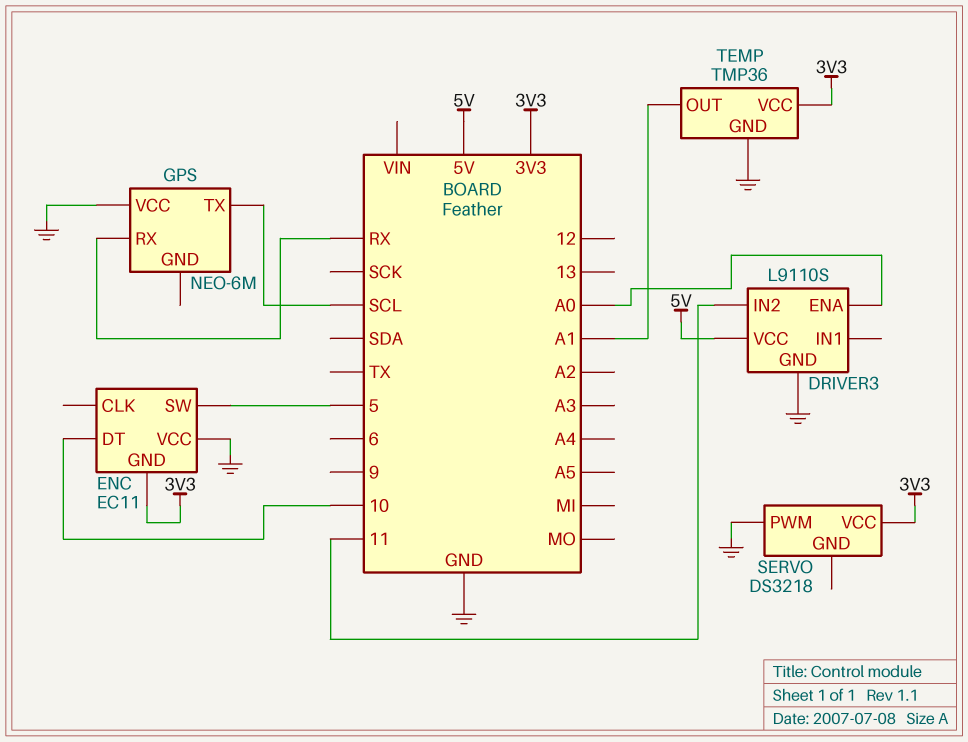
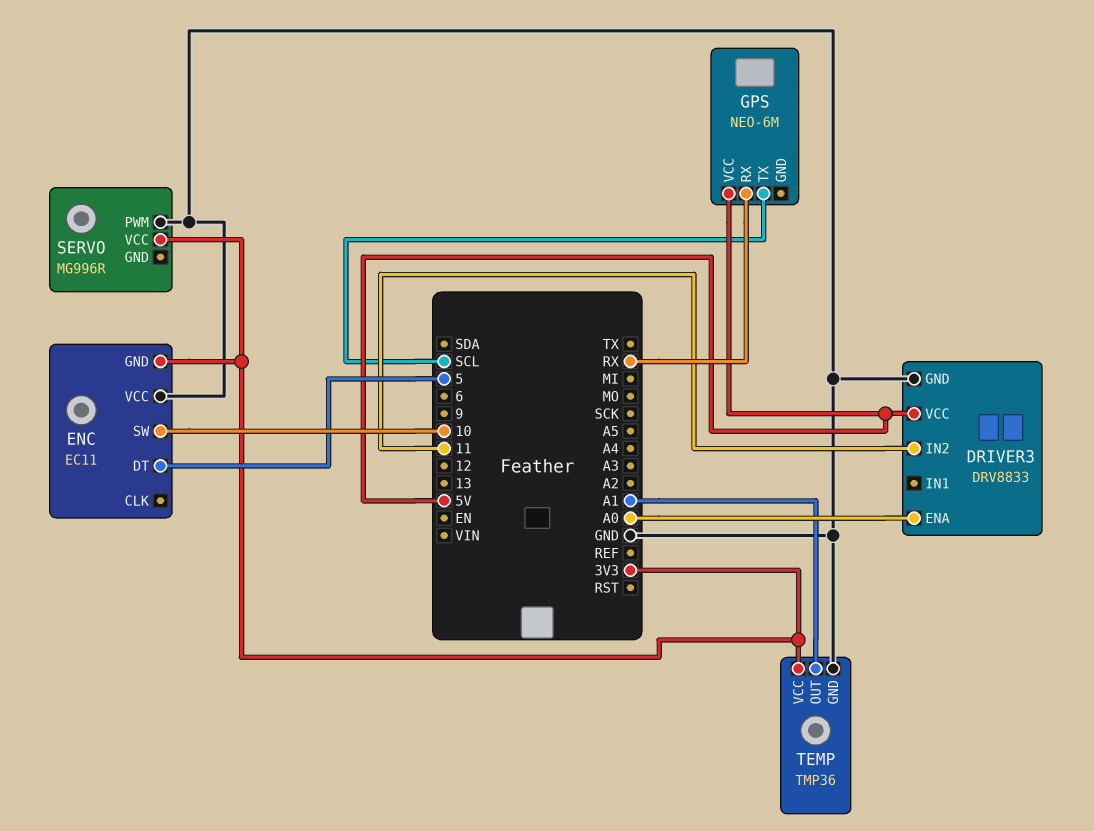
DRIVER3: L9110S -> DRV8833
ENC pin DT: 10 -> 5
ENC pin SW: 5 -> 10
GPS pin VCC: GND -> 5V
SERVO: DS3218 -> MG996R

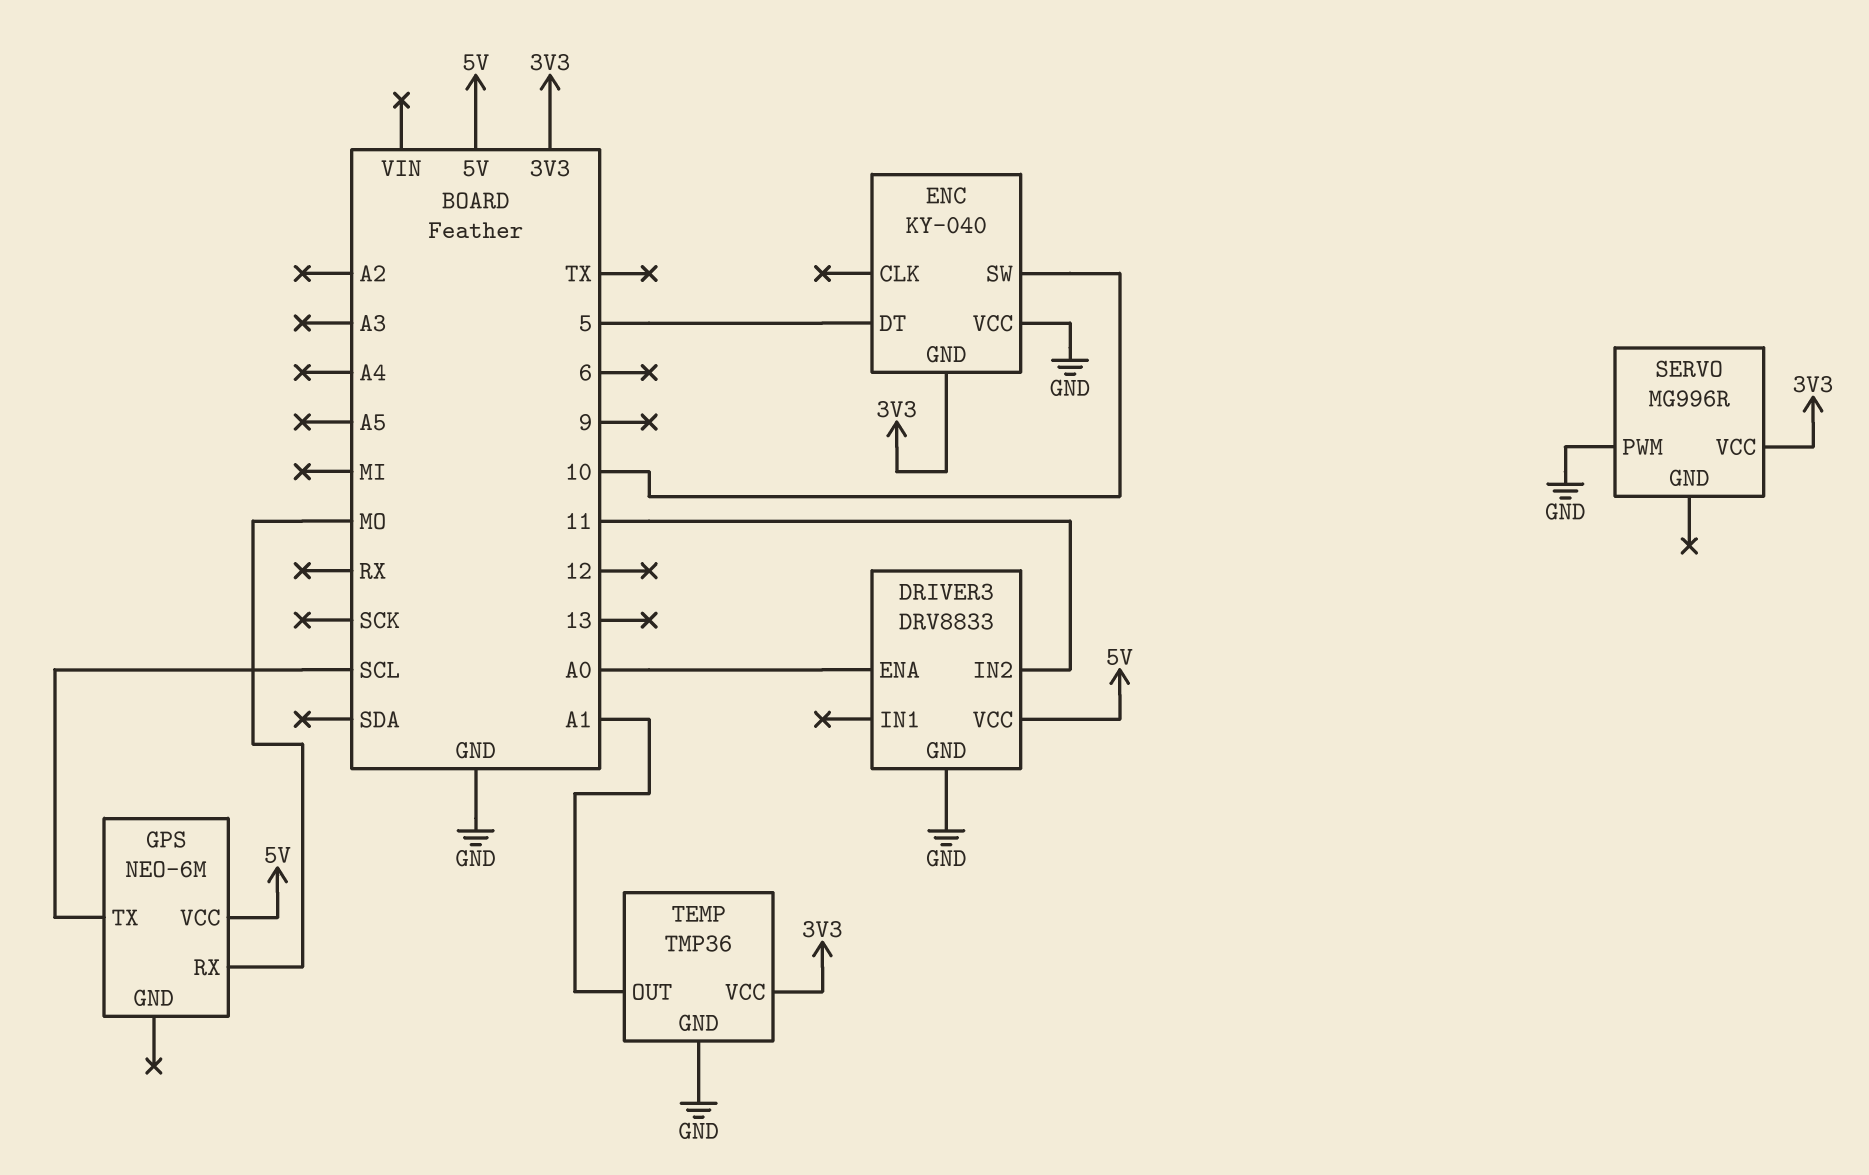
ENC: EC11 -> KY-040
GPS pin RX: RX -> MO

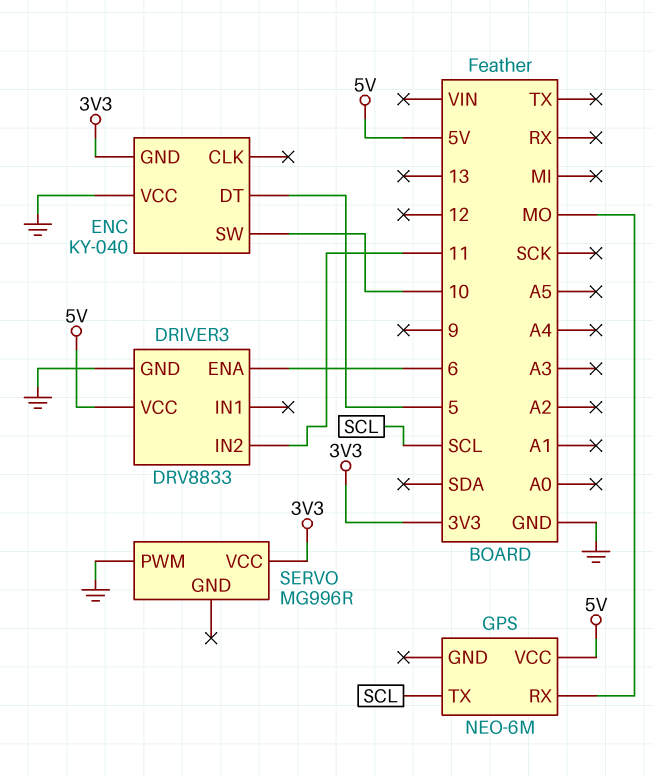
DRIVER3 pin ENA: A0 -> 6
TEMP: TMP36 -> none
TEMP pin GND: GND -> none
TEMP pin OUT: A1 -> none
TEMP pin VCC: 3V3 -> none

